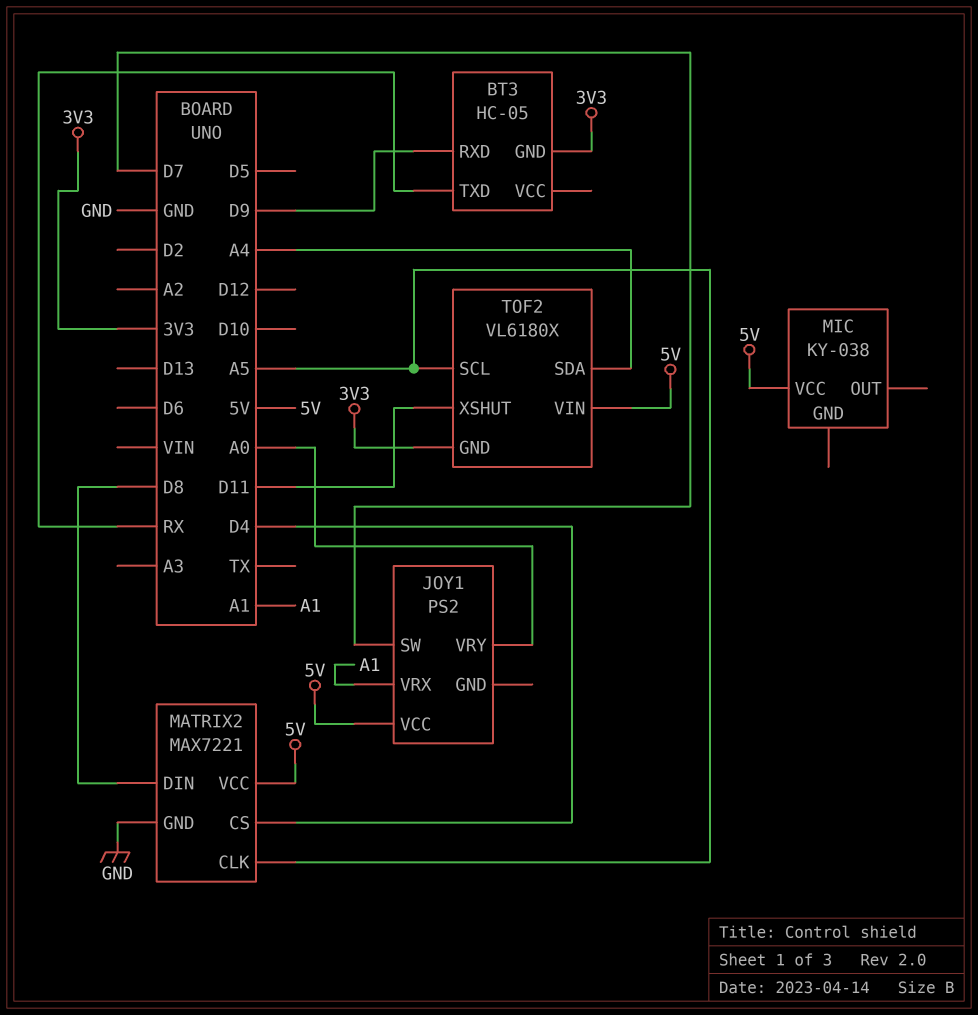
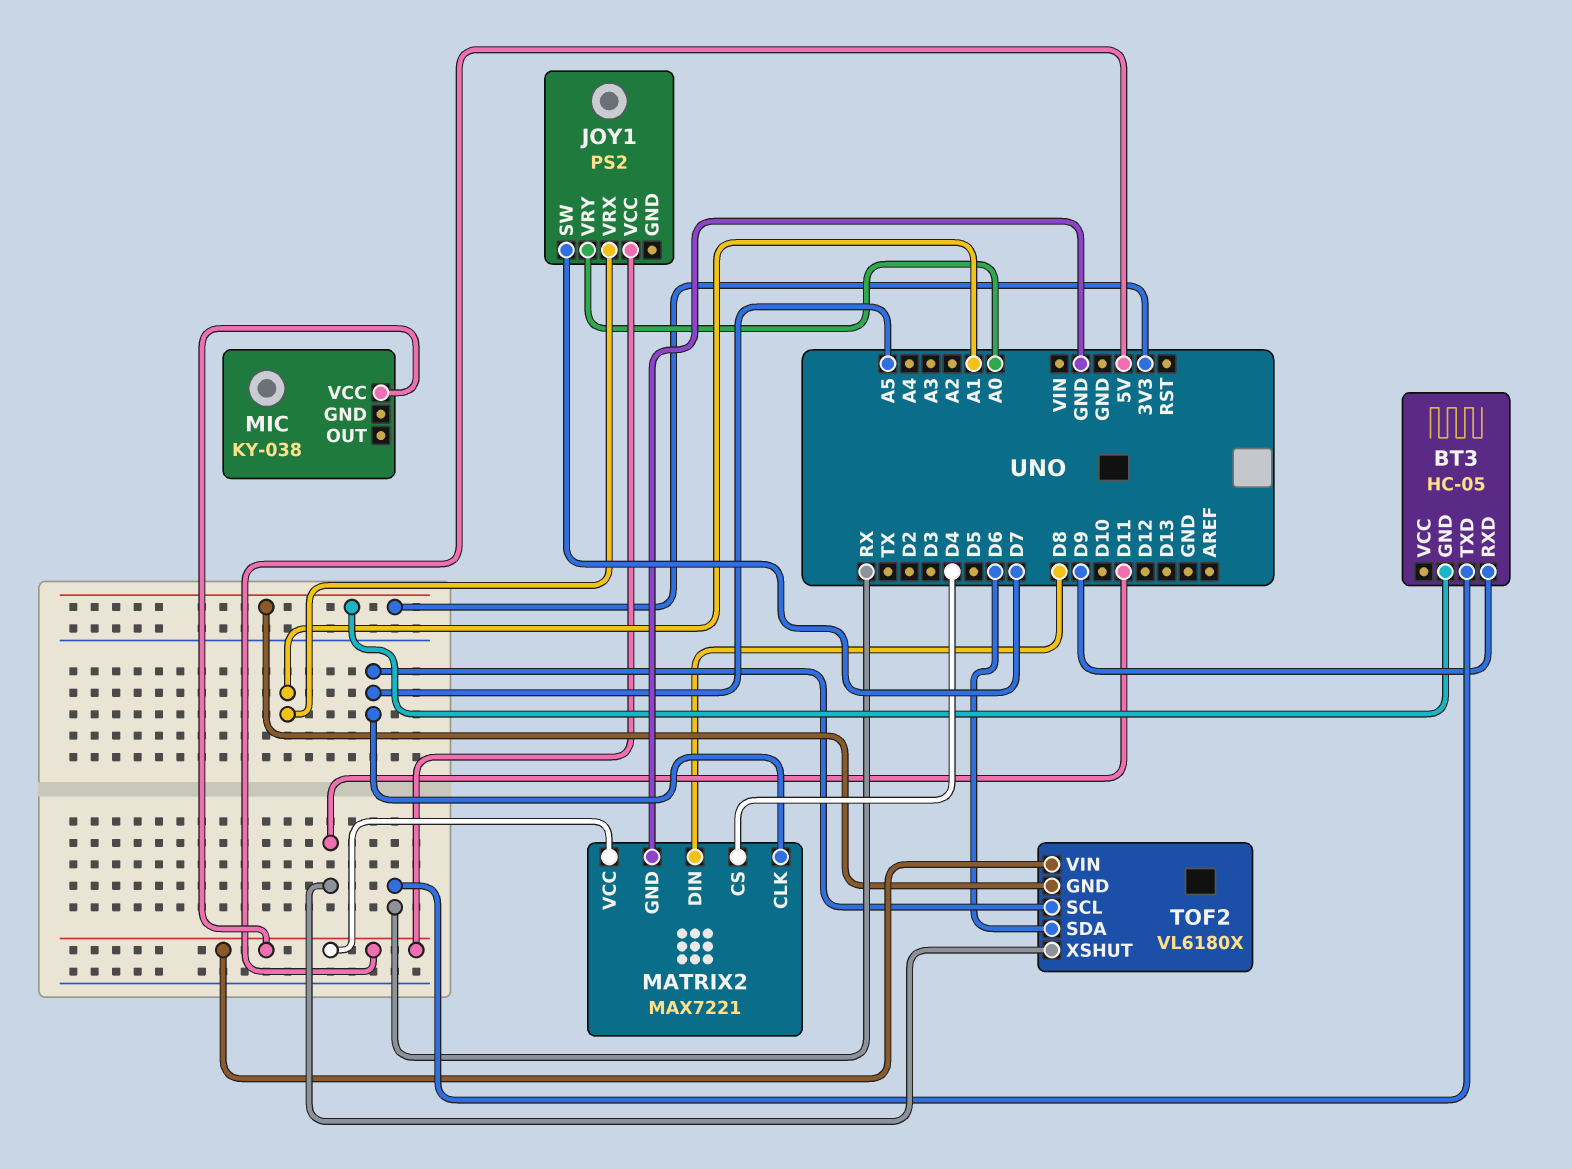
TOF2 pin SDA: A4 -> D6

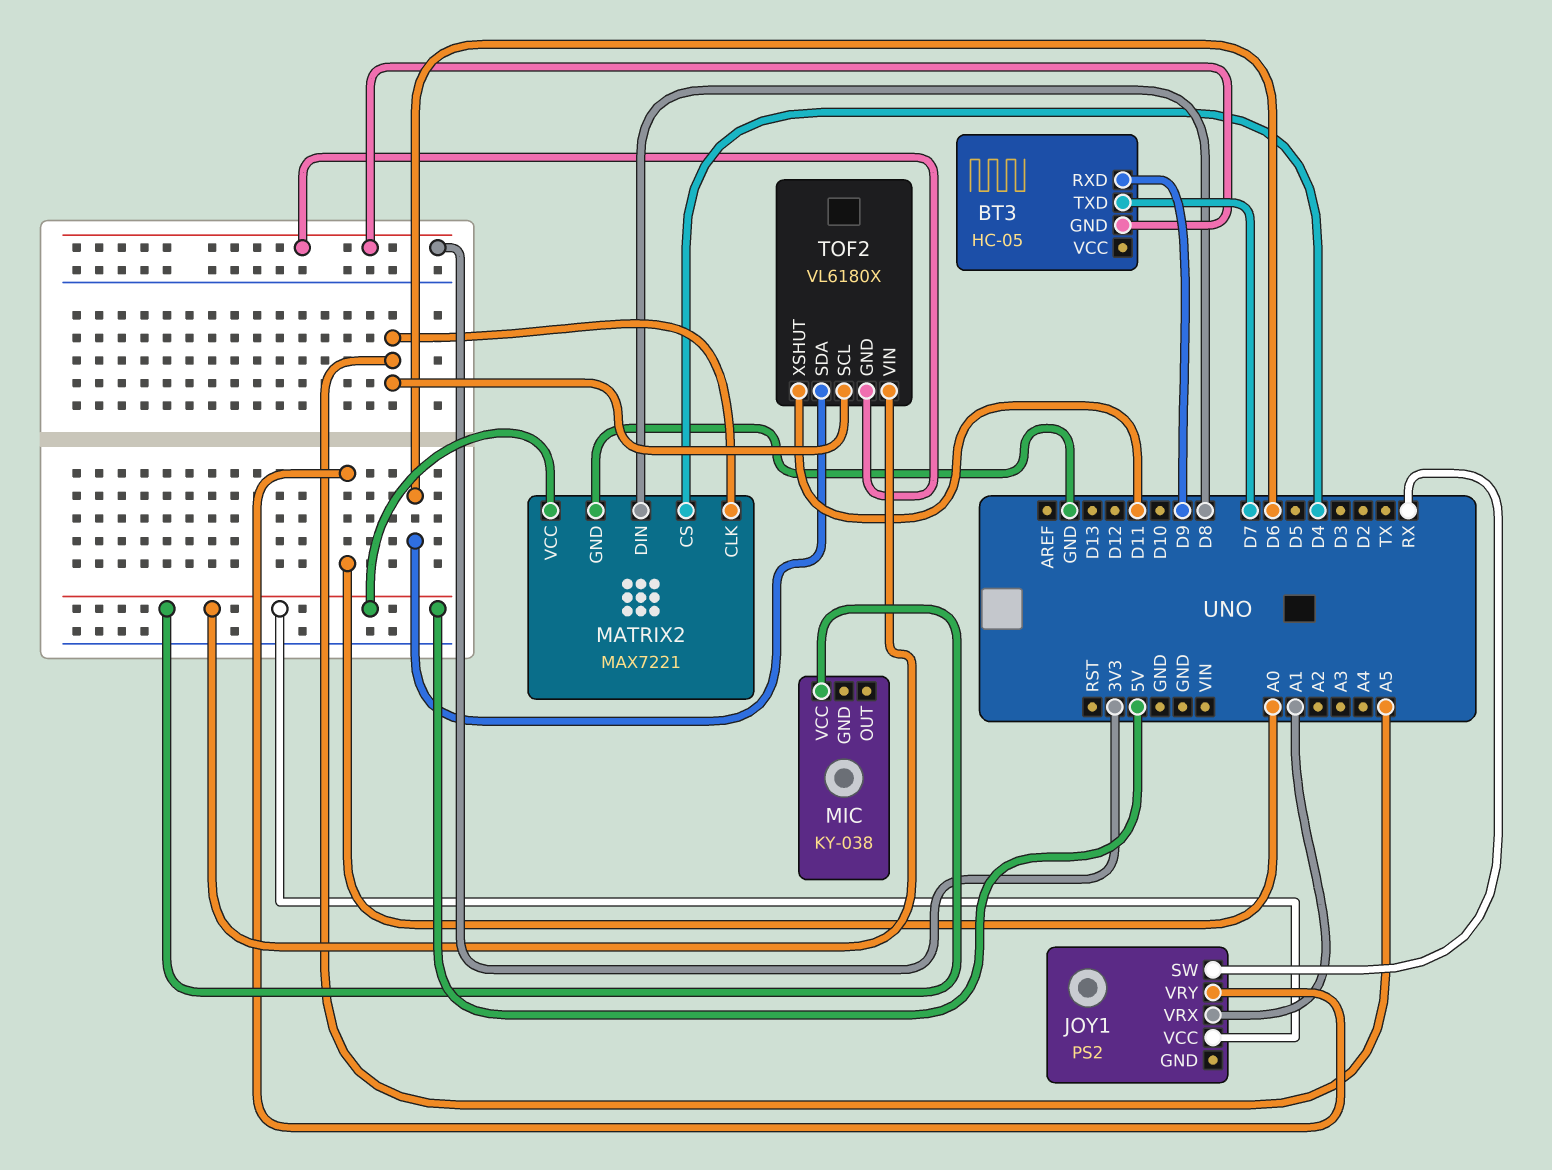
BT3 pin TXD: RX -> D7
JOY1 pin SW: D7 -> RX

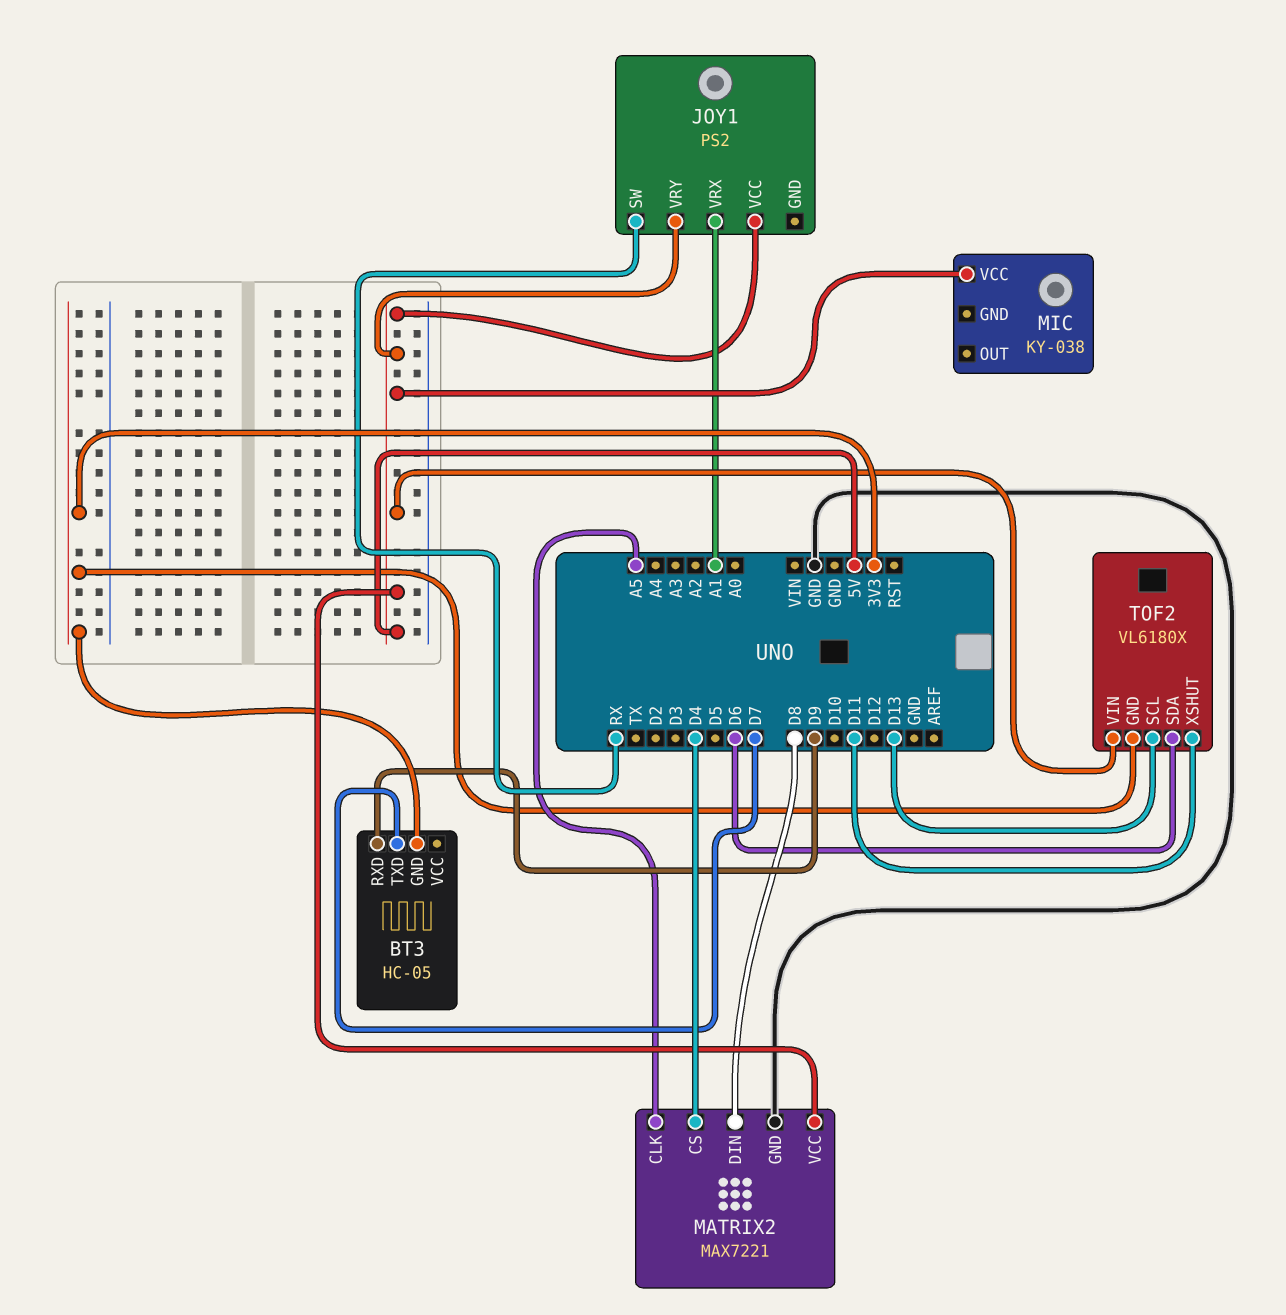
JOY1 pin VRY: A0 -> 5V
TOF2 pin SCL: A5 -> D13

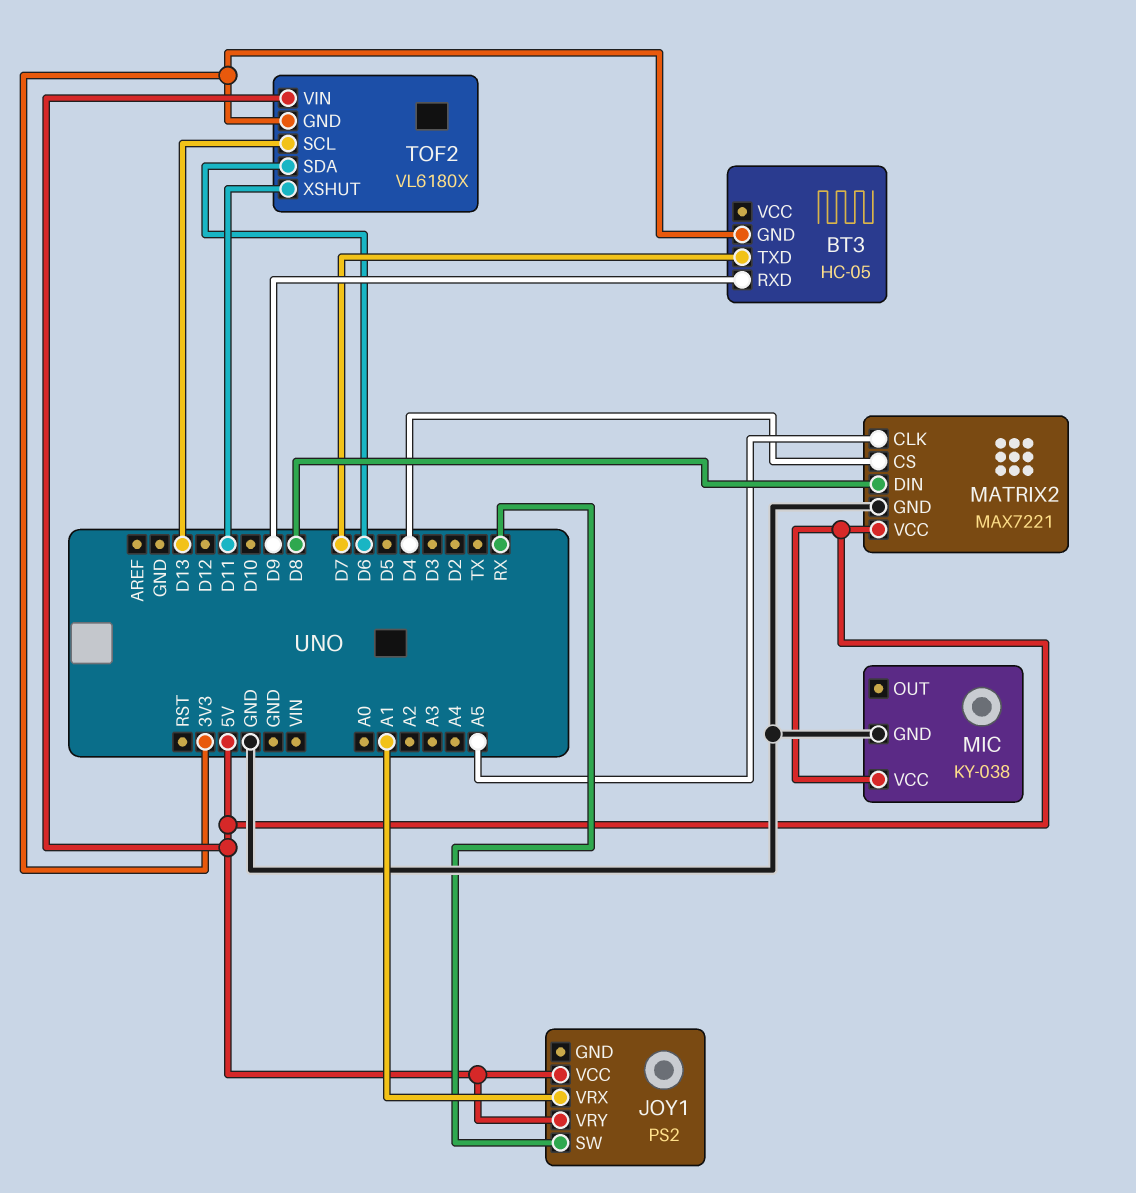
MIC pin GND: none -> GND

